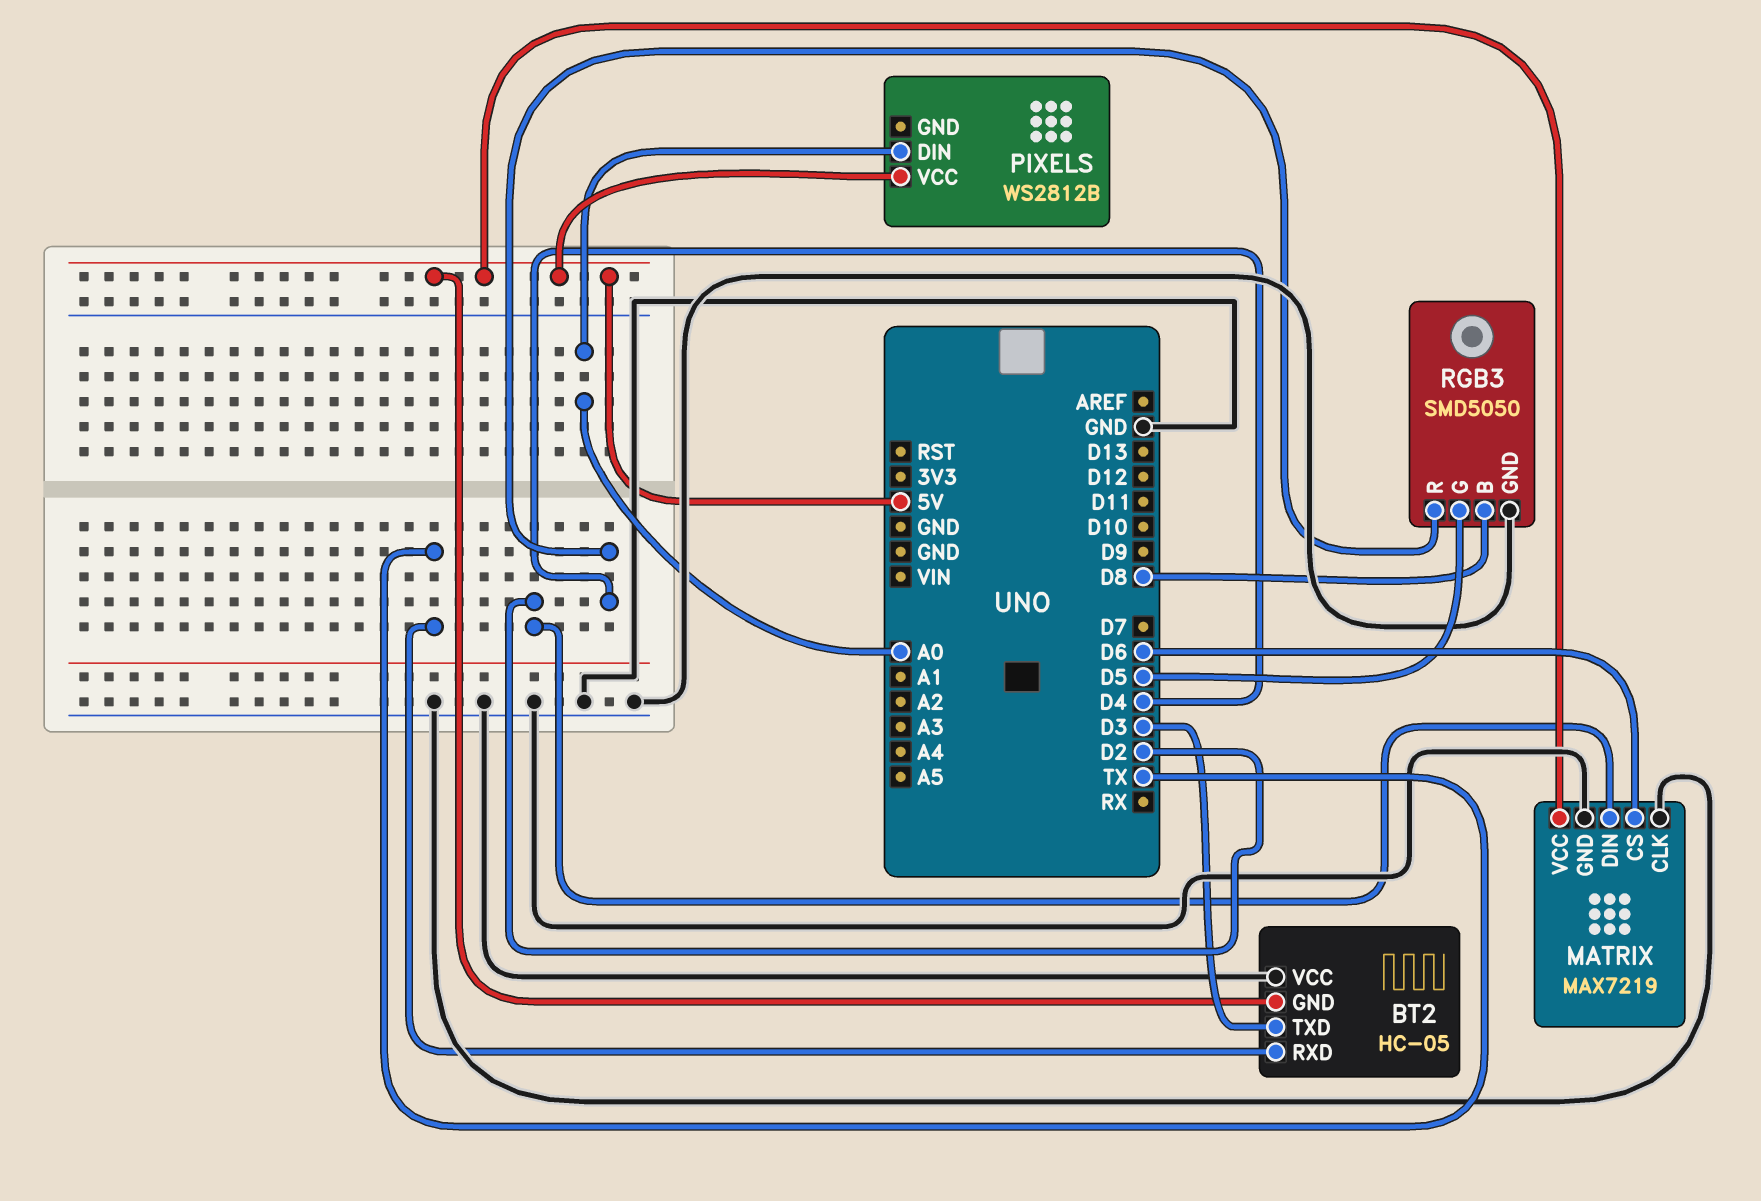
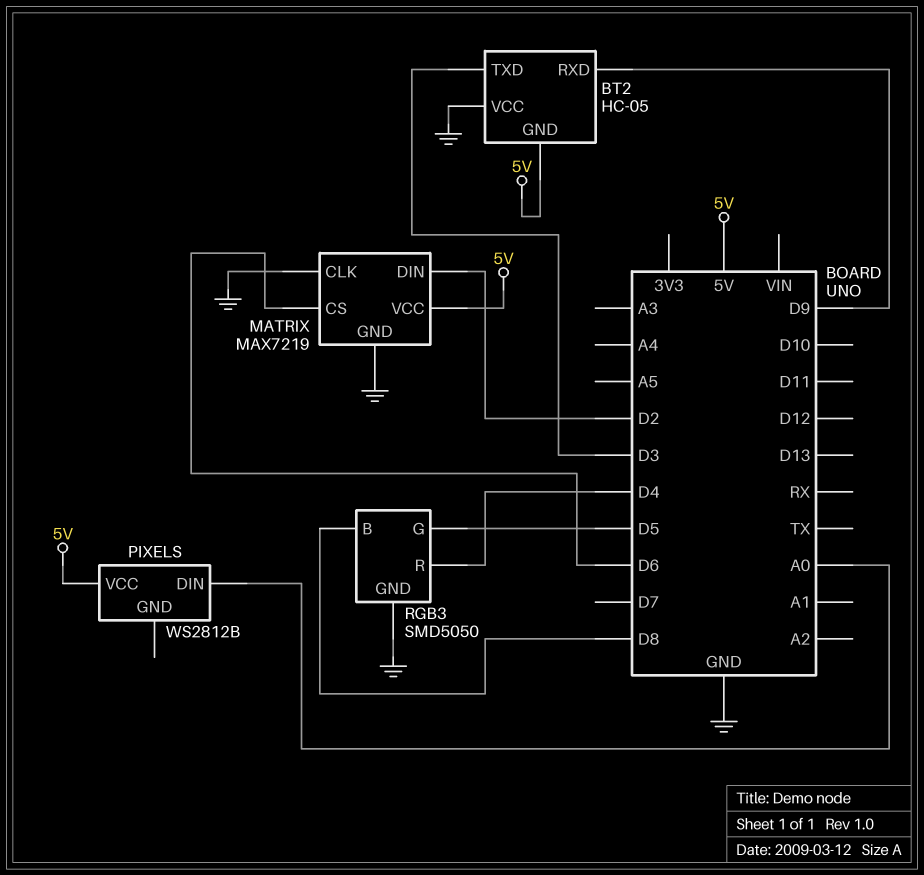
BT2 pin RXD: TX -> D9

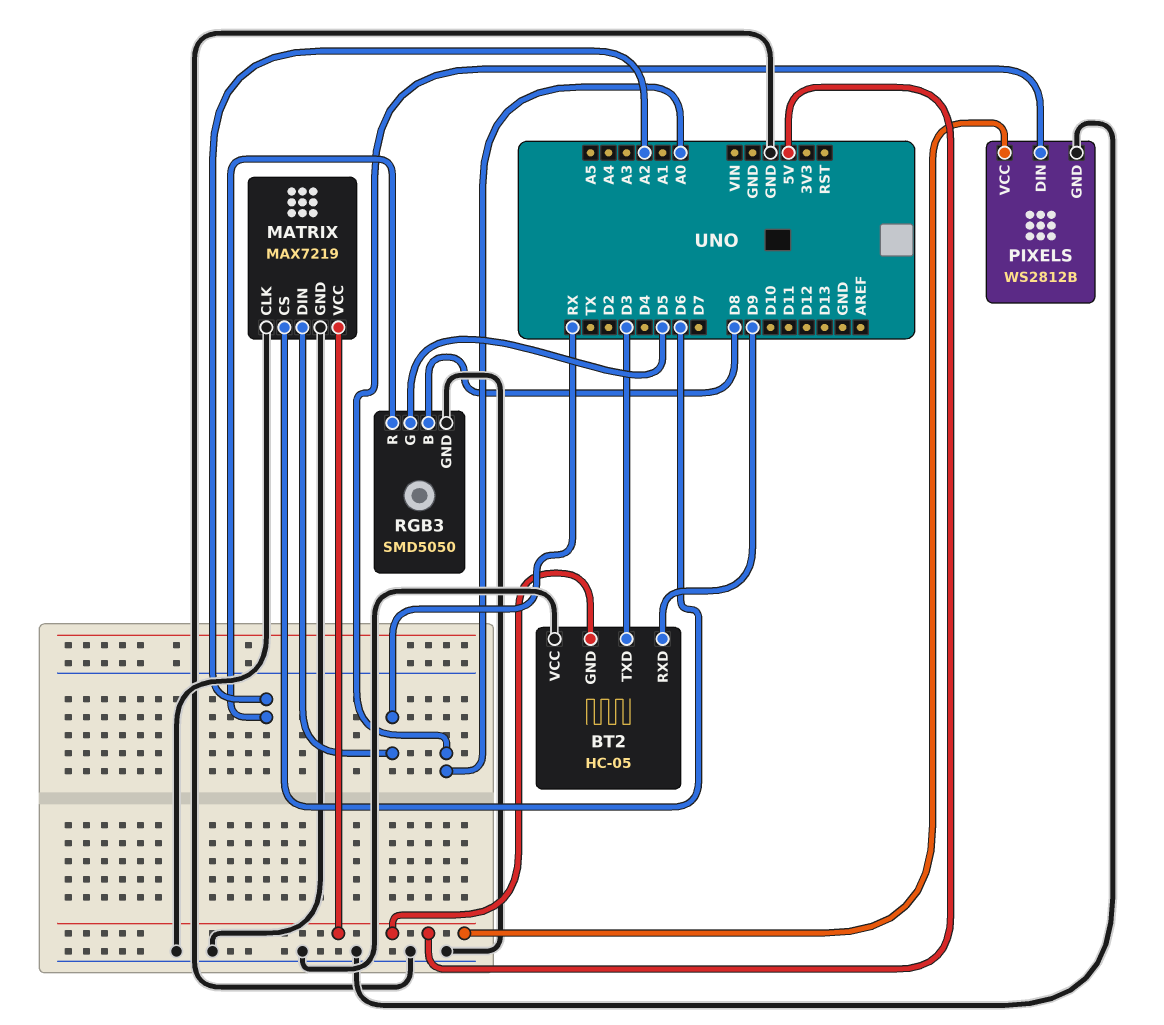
MATRIX pin DIN: D2 -> RX
PIXELS pin GND: none -> GND
RGB3 pin R: D4 -> A2

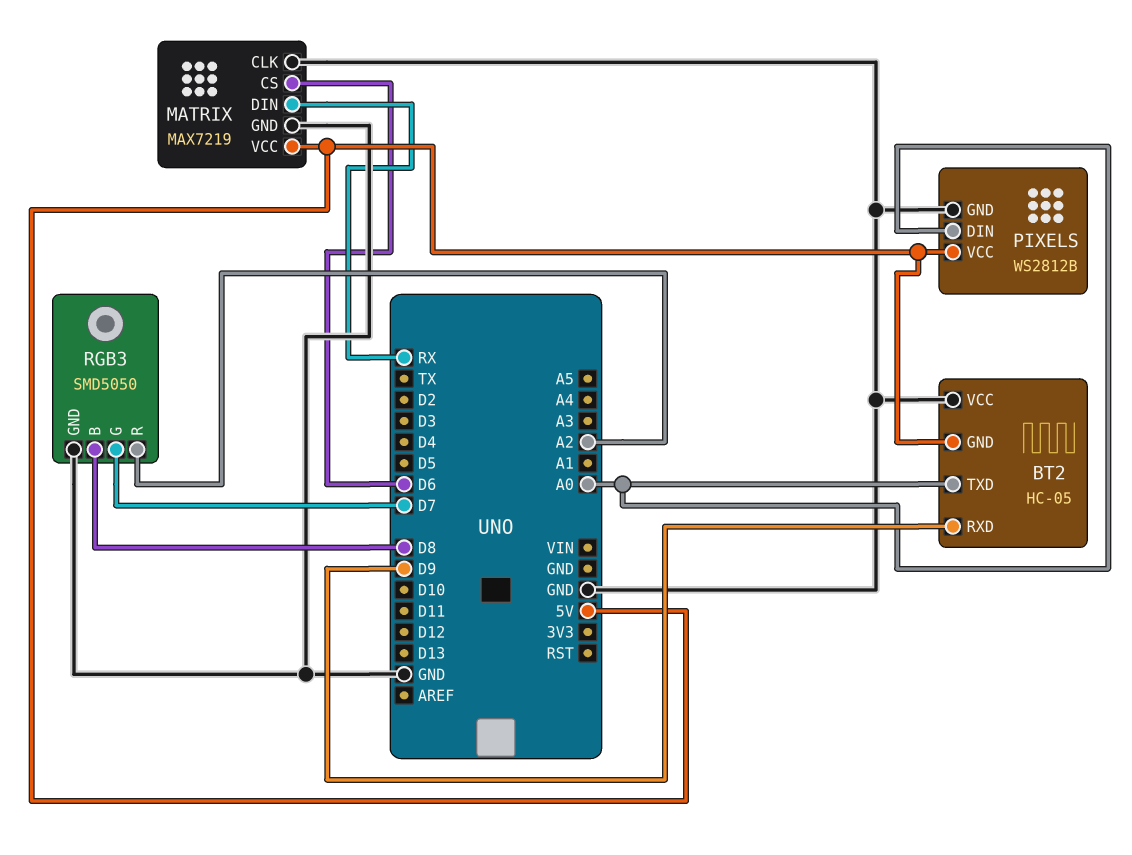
BT2 pin TXD: D3 -> A0
RGB3 pin G: D5 -> D7

